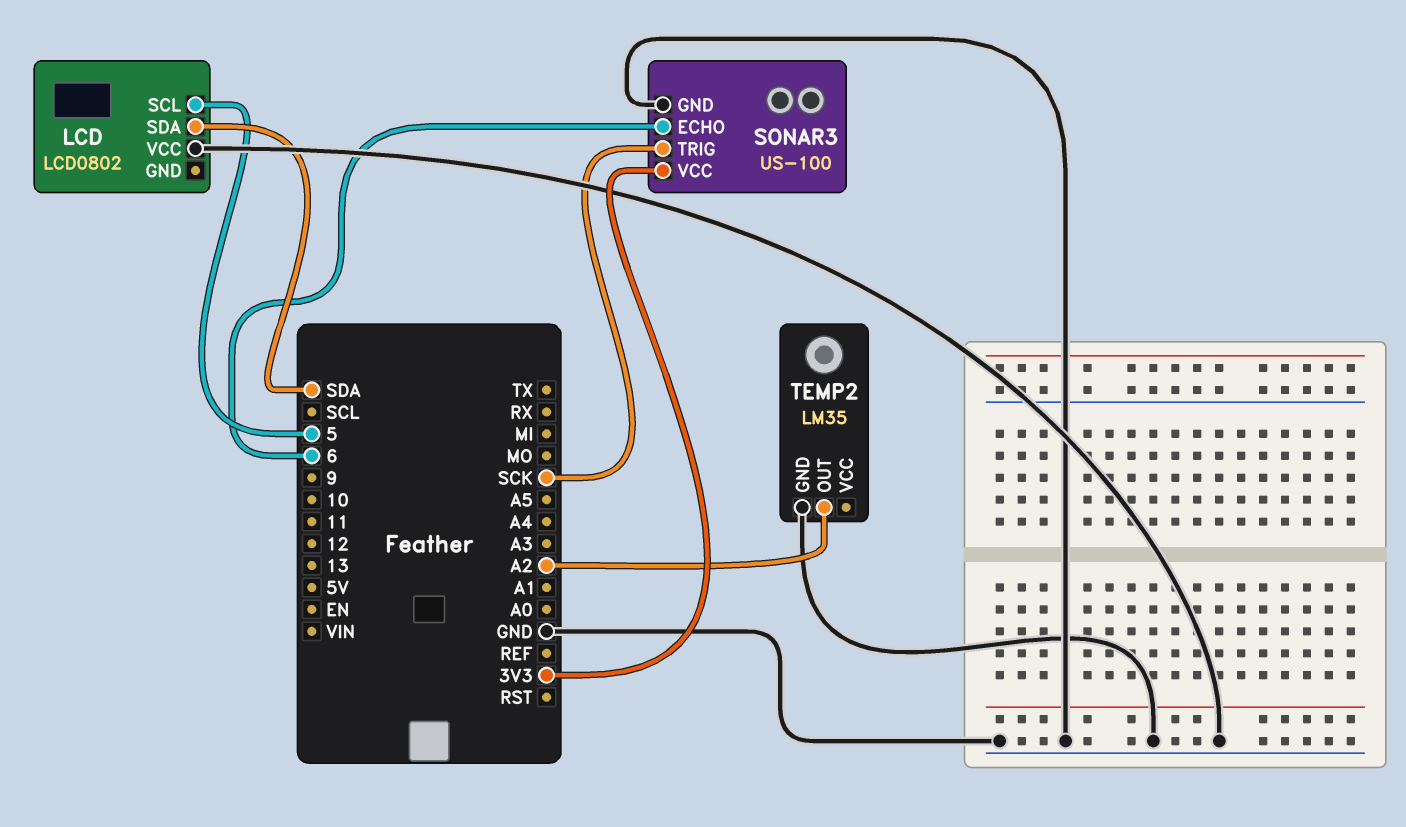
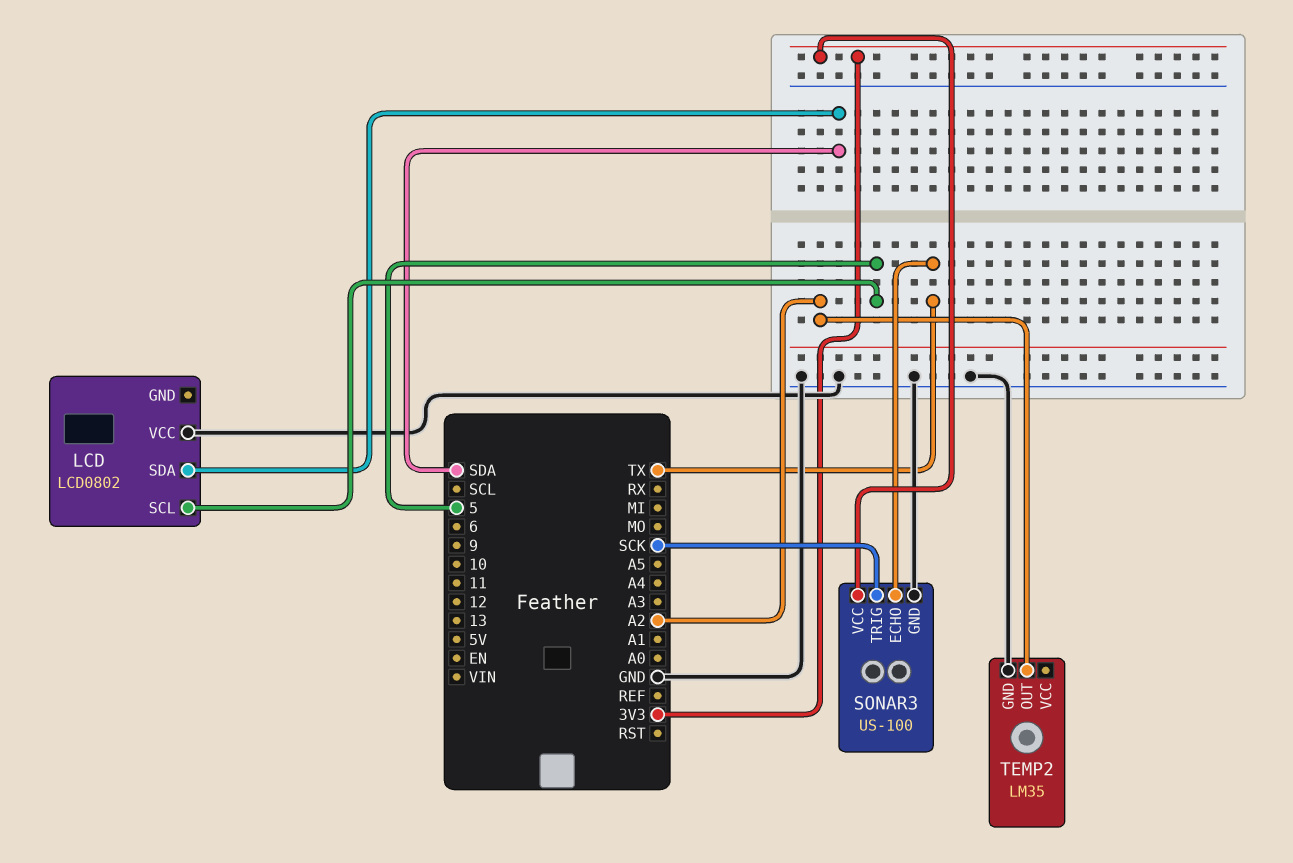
SONAR3 pin ECHO: 6 -> TX

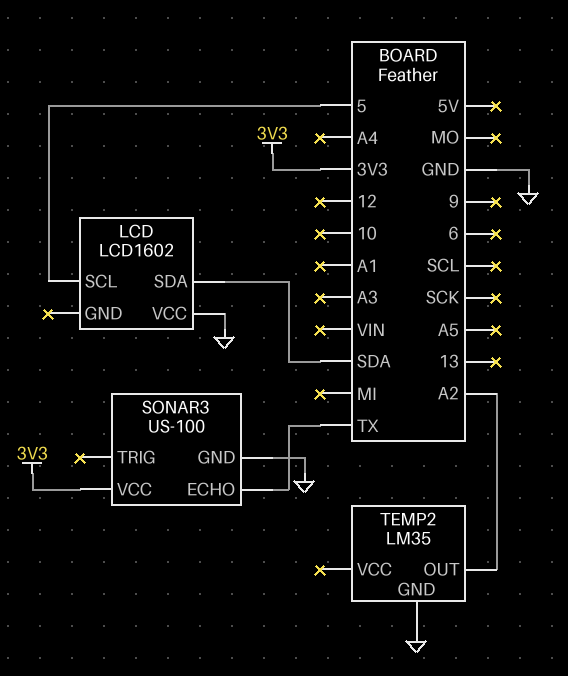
LCD: LCD0802 -> LCD1602
SONAR3 pin TRIG: SCK -> none

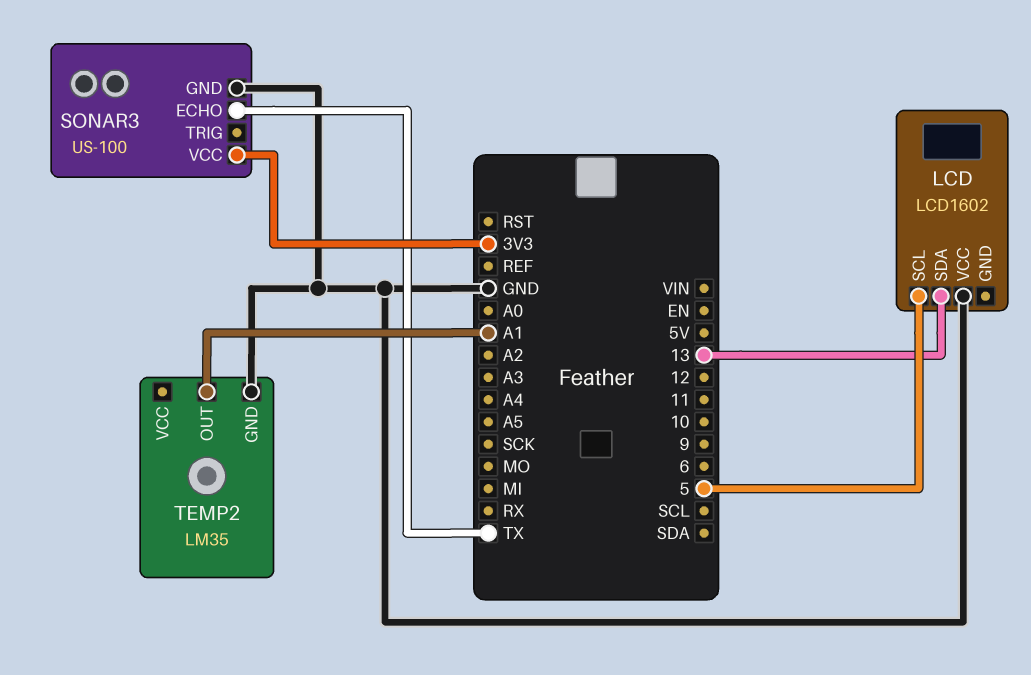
LCD pin SDA: SDA -> 13
TEMP2 pin OUT: A2 -> A1

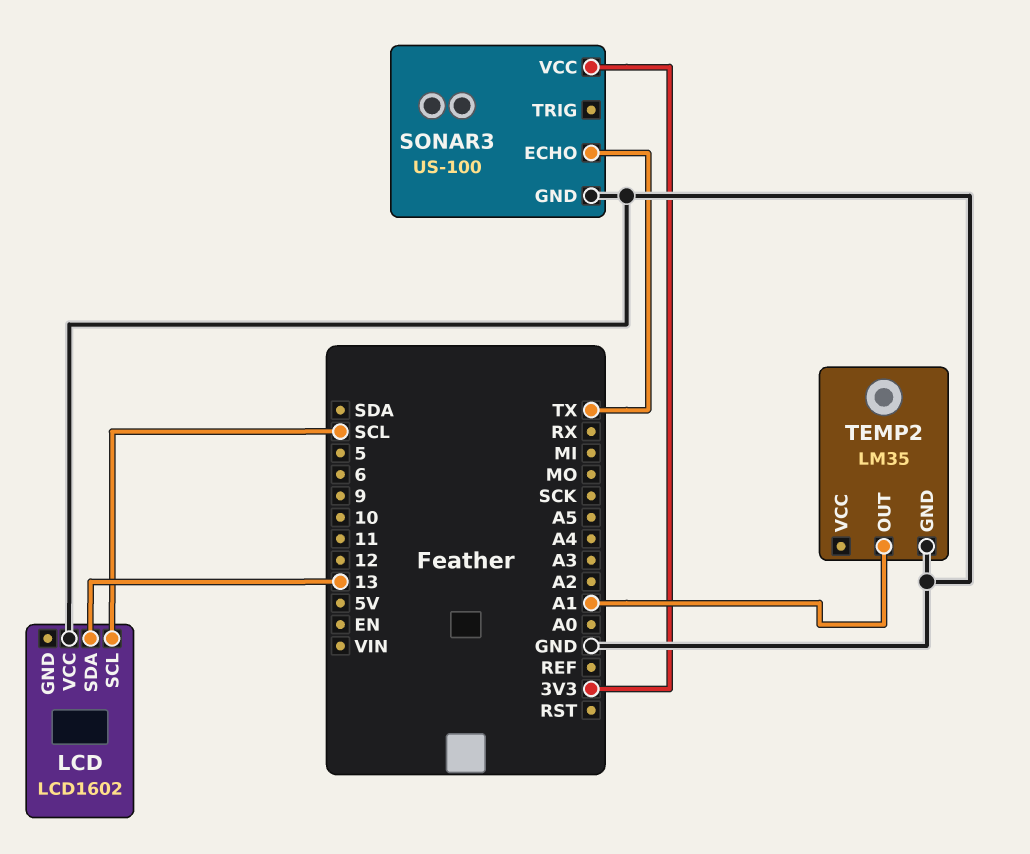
LCD pin SCL: 5 -> SCL

